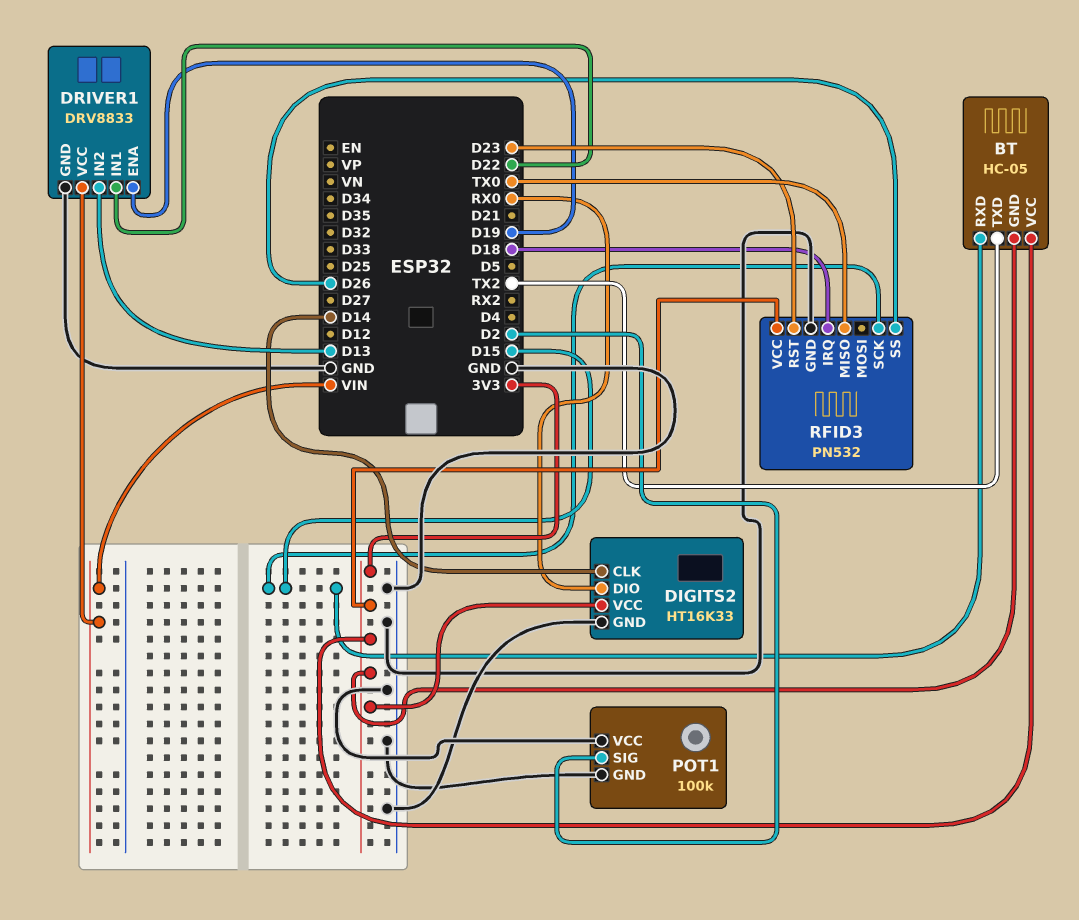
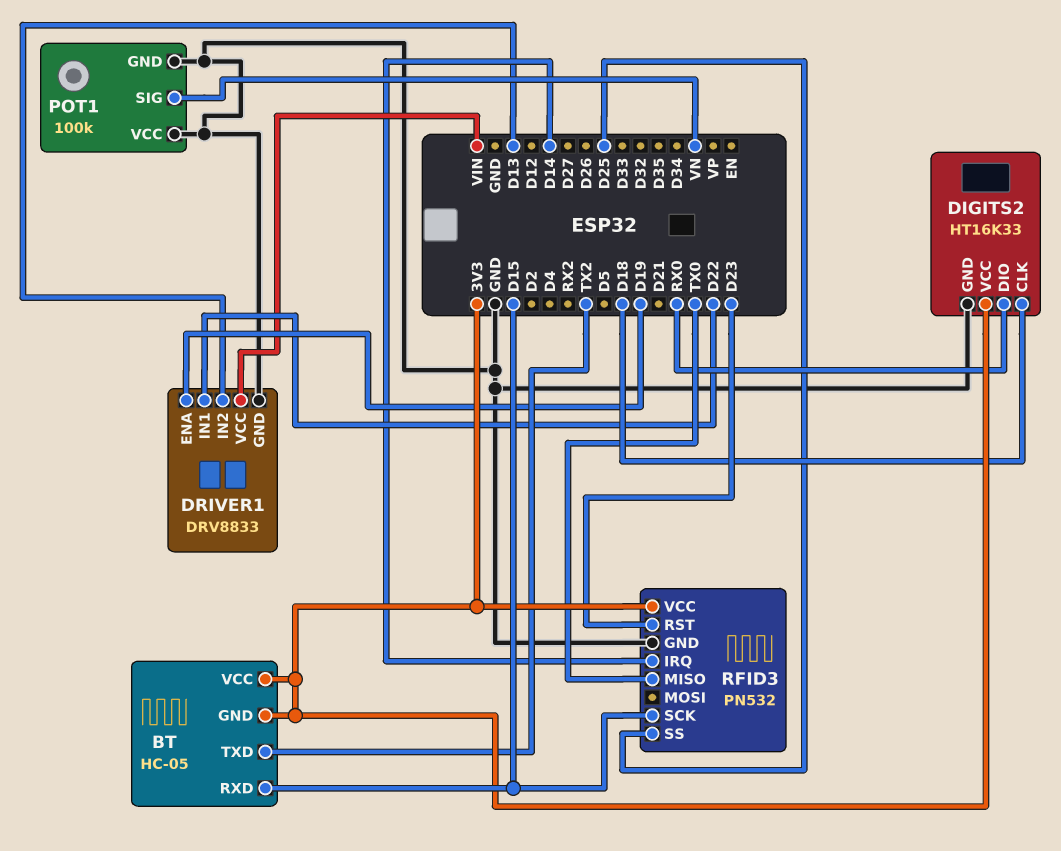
DIGITS2 pin CLK: D14 -> D18
POT1 pin SIG: D2 -> VN
RFID3 pin IRQ: D18 -> D14
RFID3 pin SS: D26 -> D25

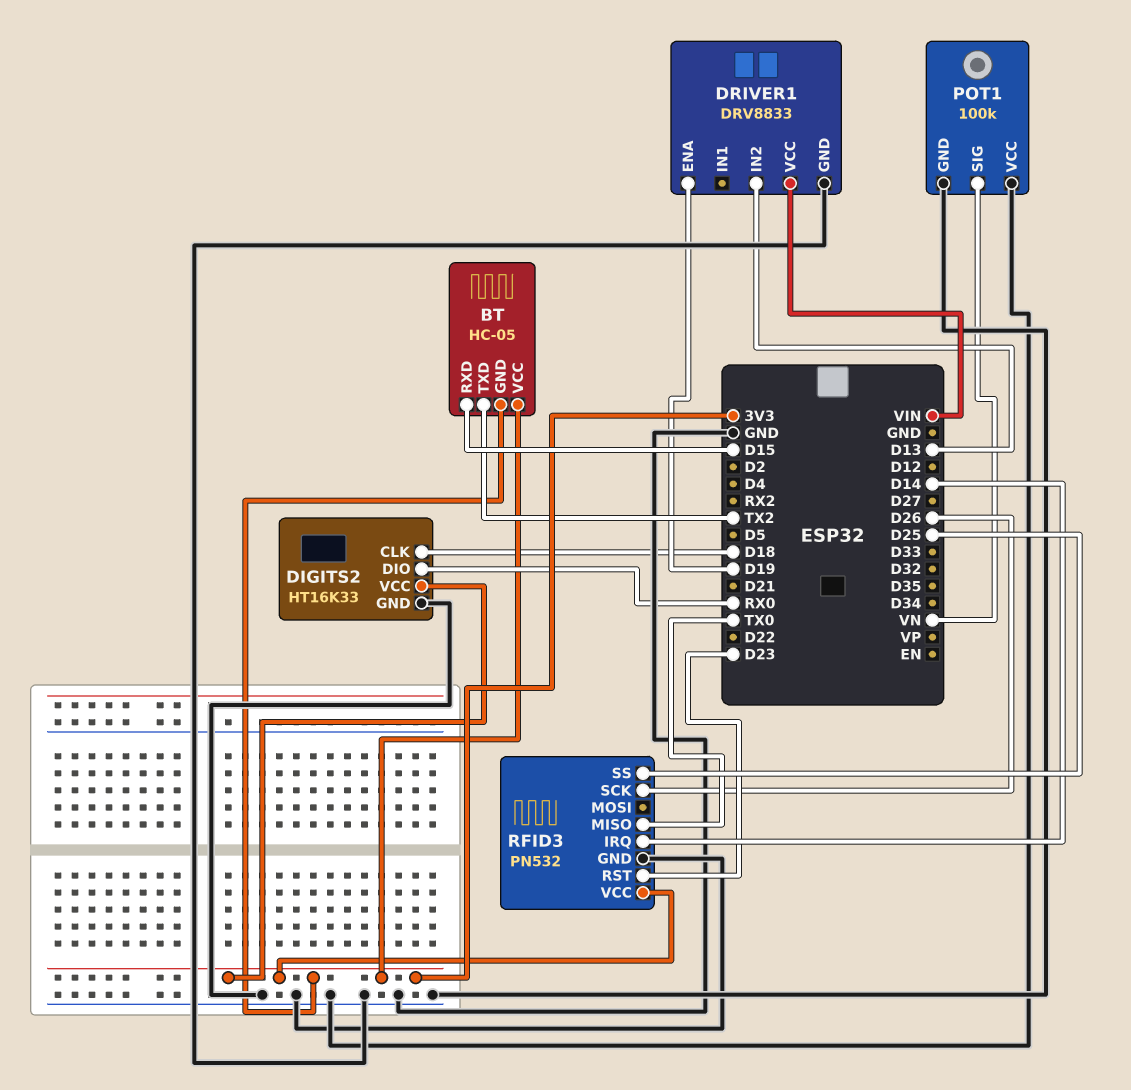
DRIVER1 pin IN1: D22 -> none
RFID3 pin SCK: D15 -> D26

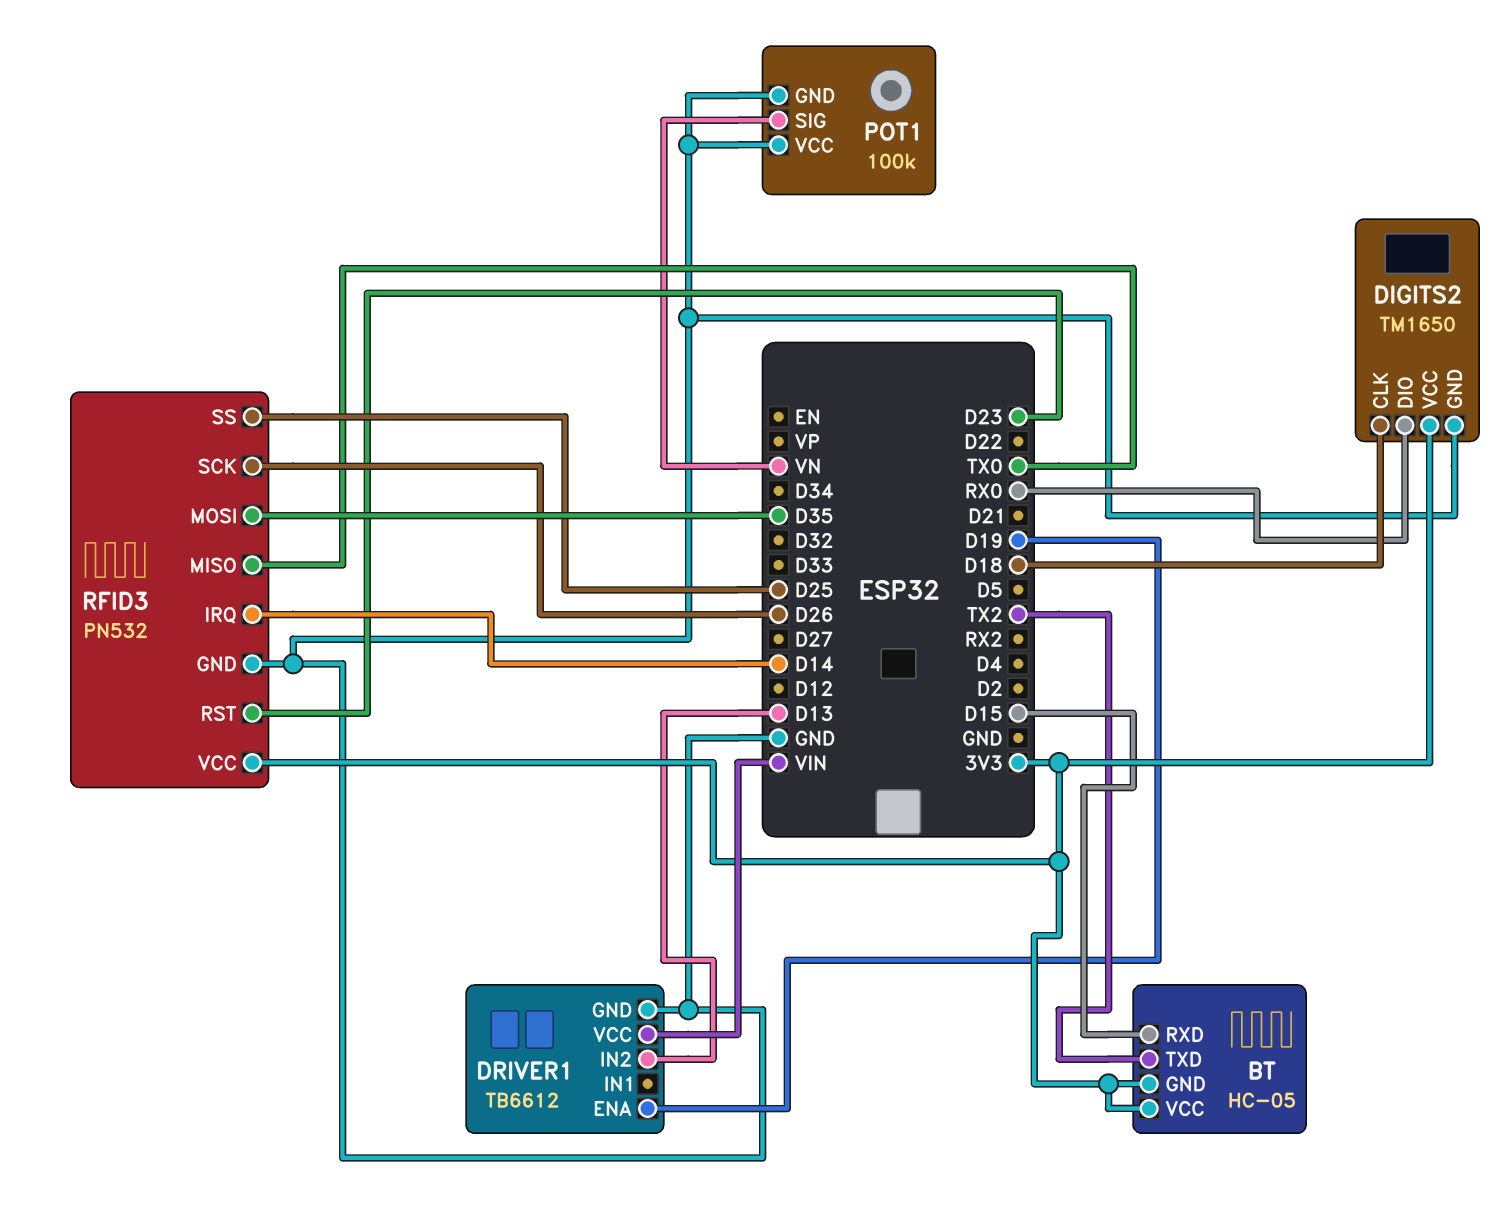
DIGITS2: HT16K33 -> TM1650
DRIVER1: DRV8833 -> TB6612
RFID3 pin MOSI: none -> D35

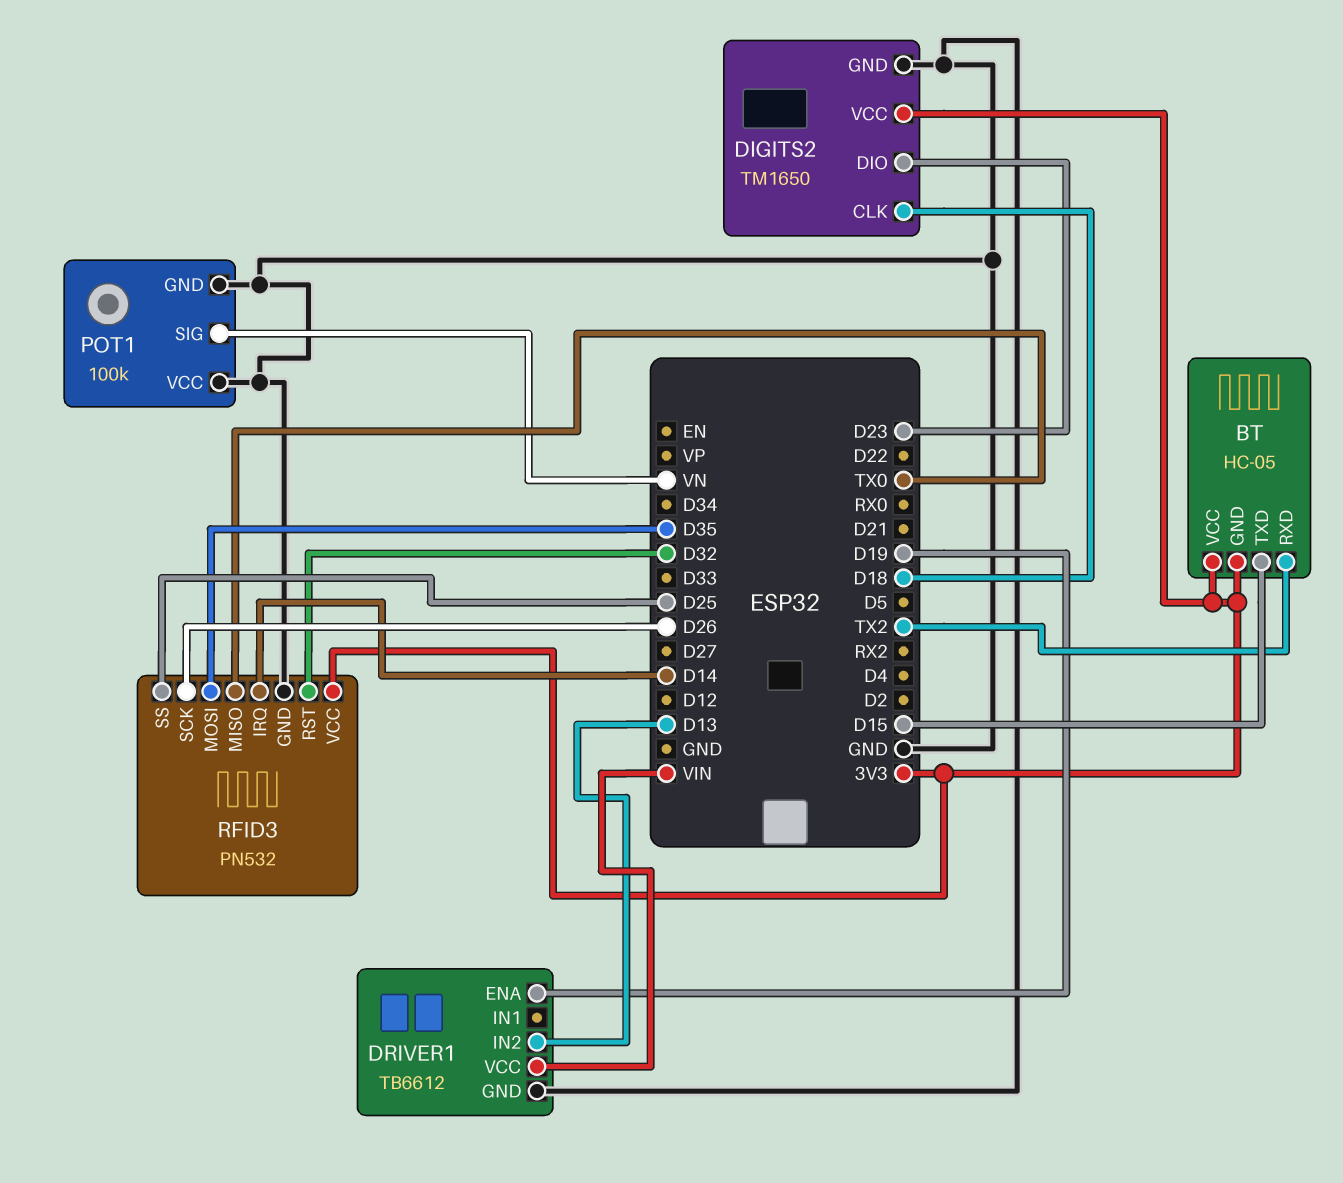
BT pin RXD: D15 -> TX2
BT pin TXD: TX2 -> D15
DIGITS2 pin DIO: RX0 -> D23
RFID3 pin RST: D23 -> D32

